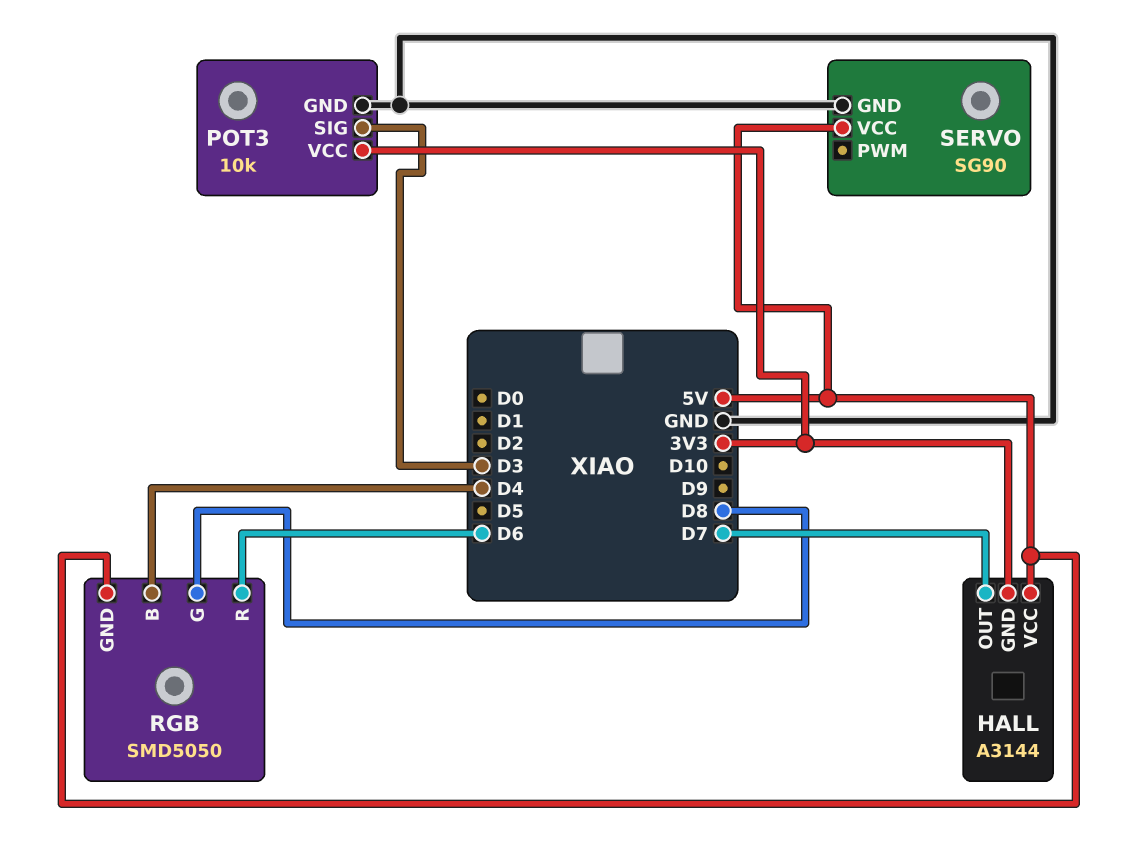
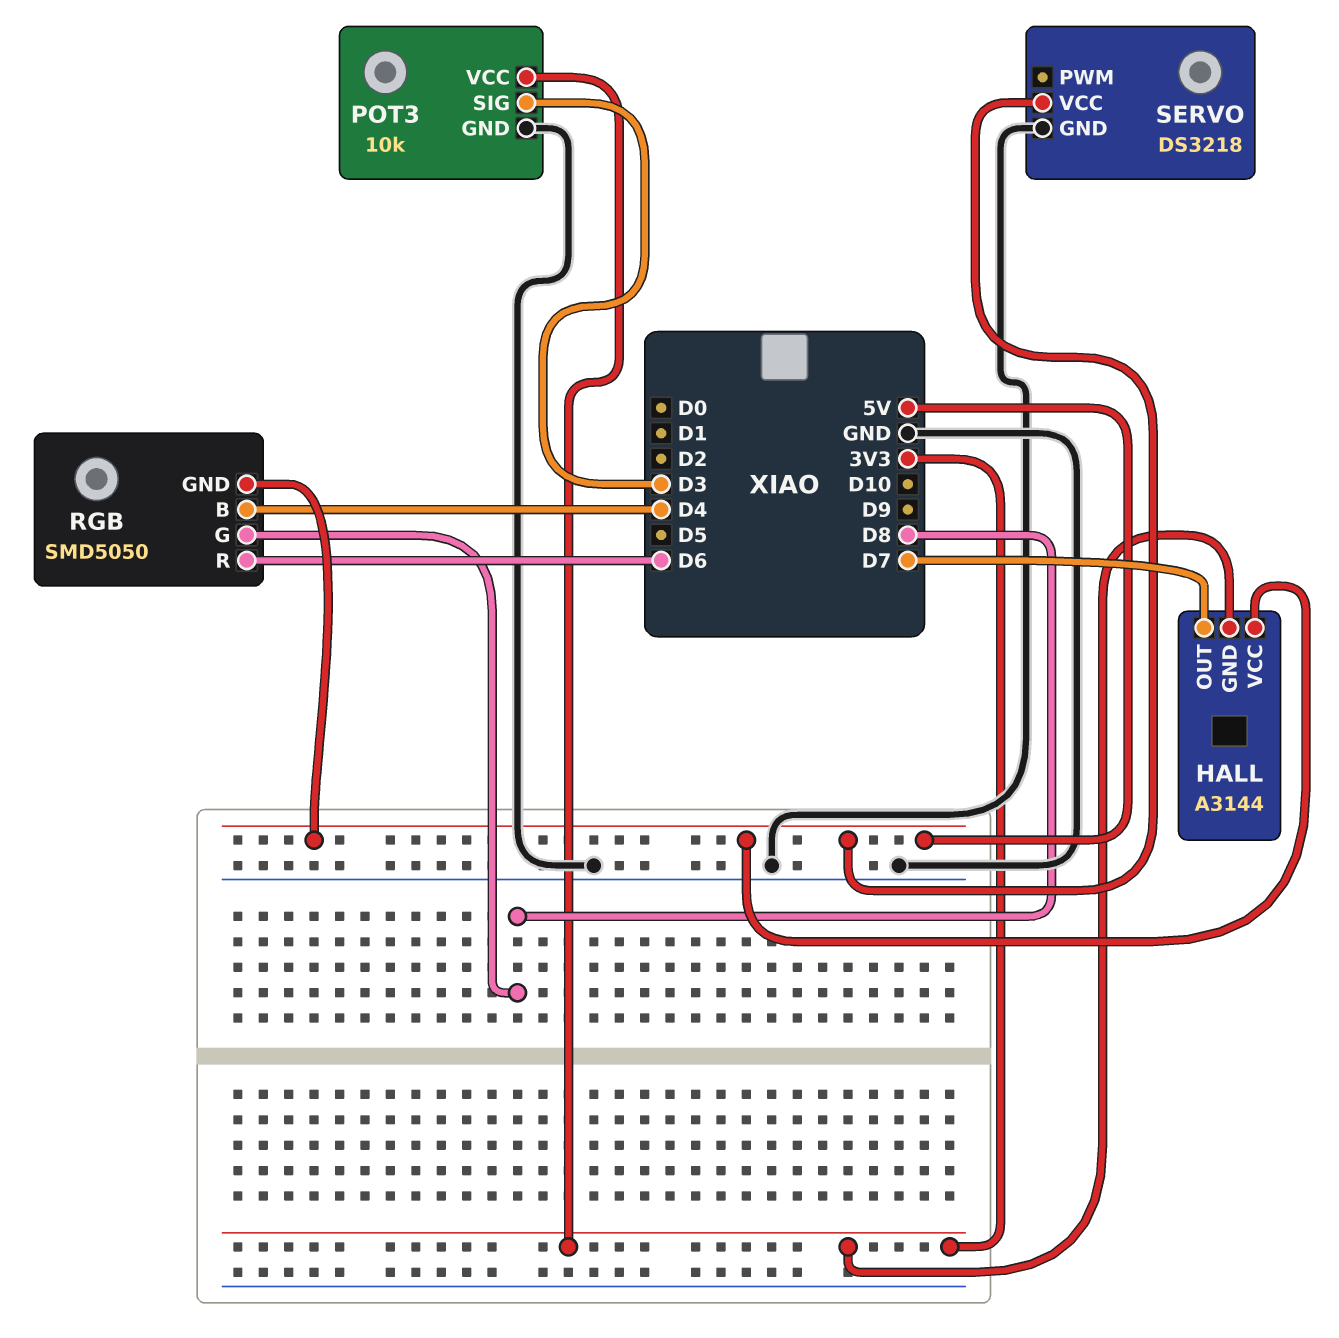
SERVO: SG90 -> DS3218

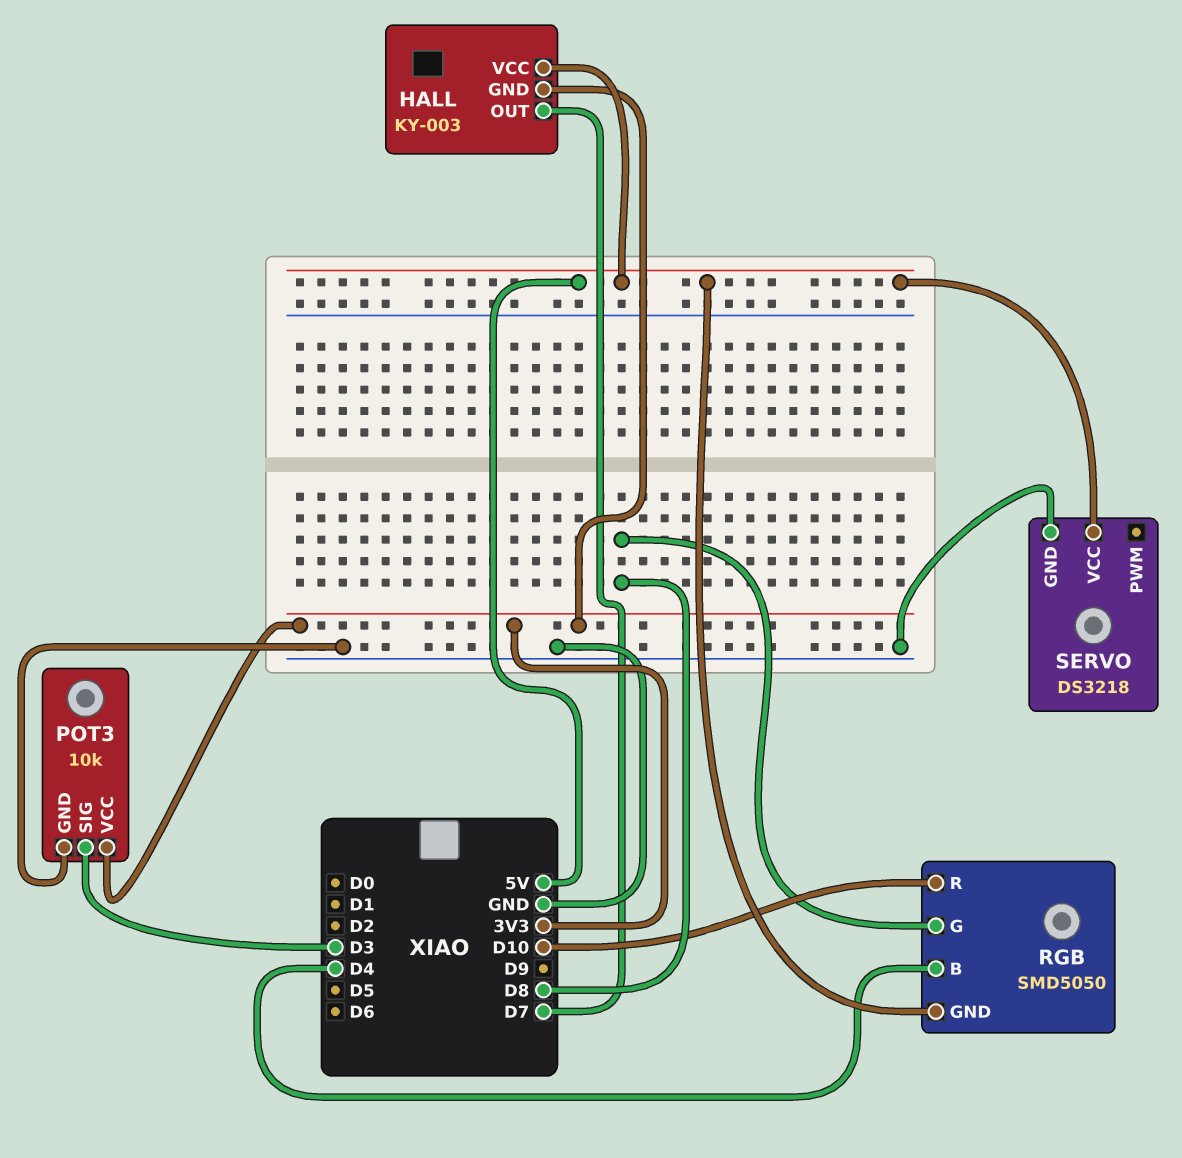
HALL: A3144 -> KY-003
RGB pin R: D6 -> D10

